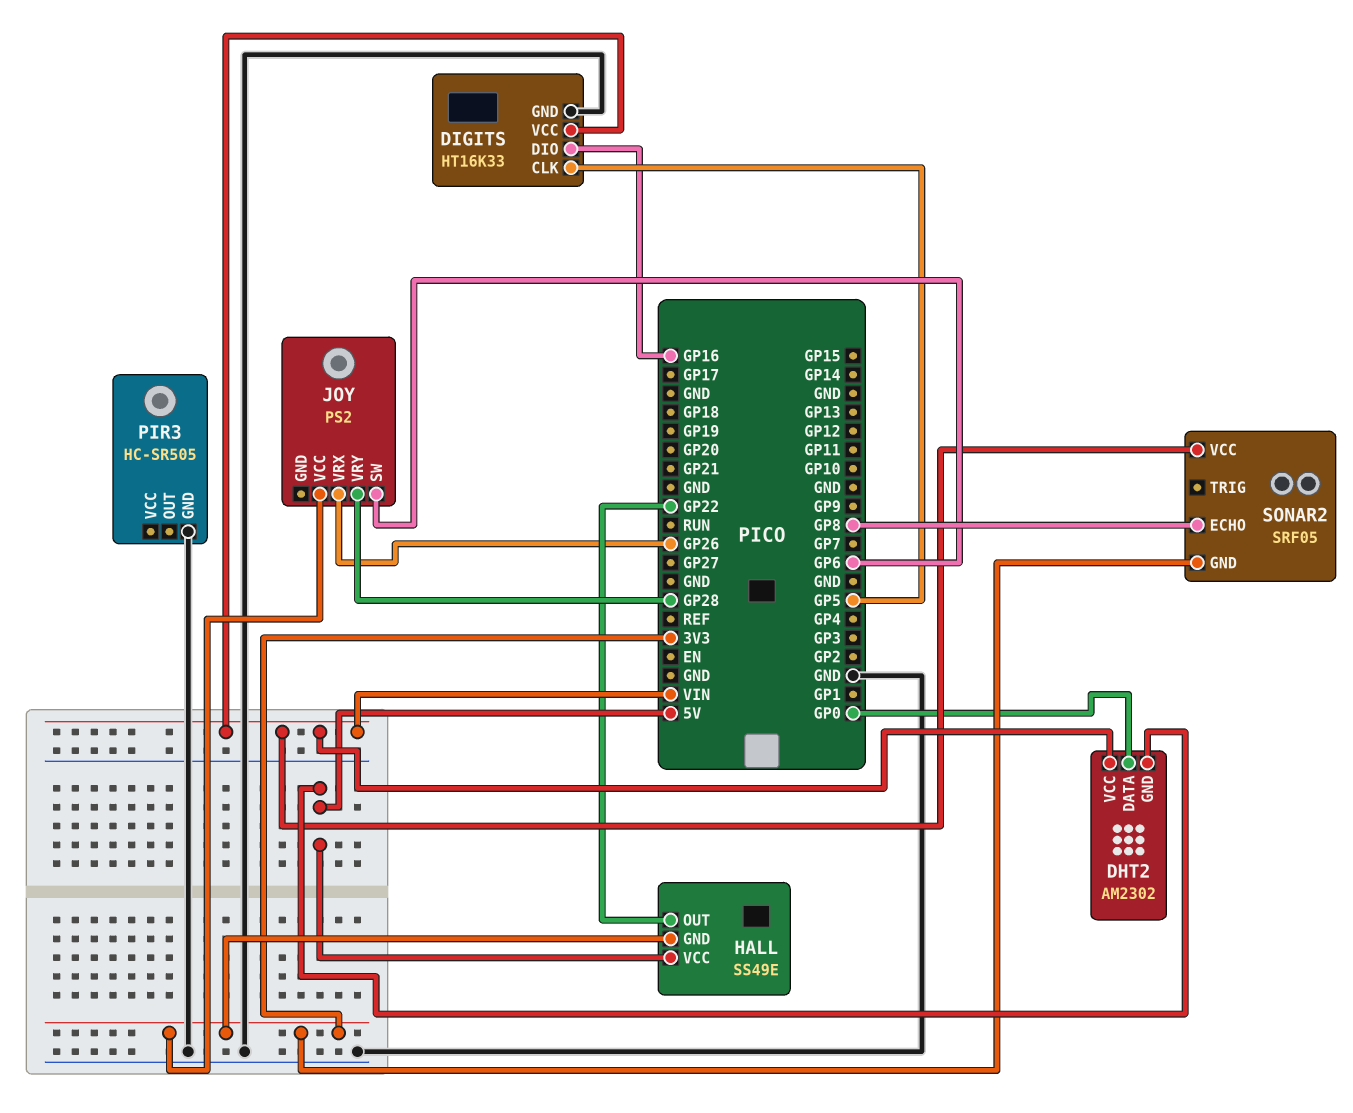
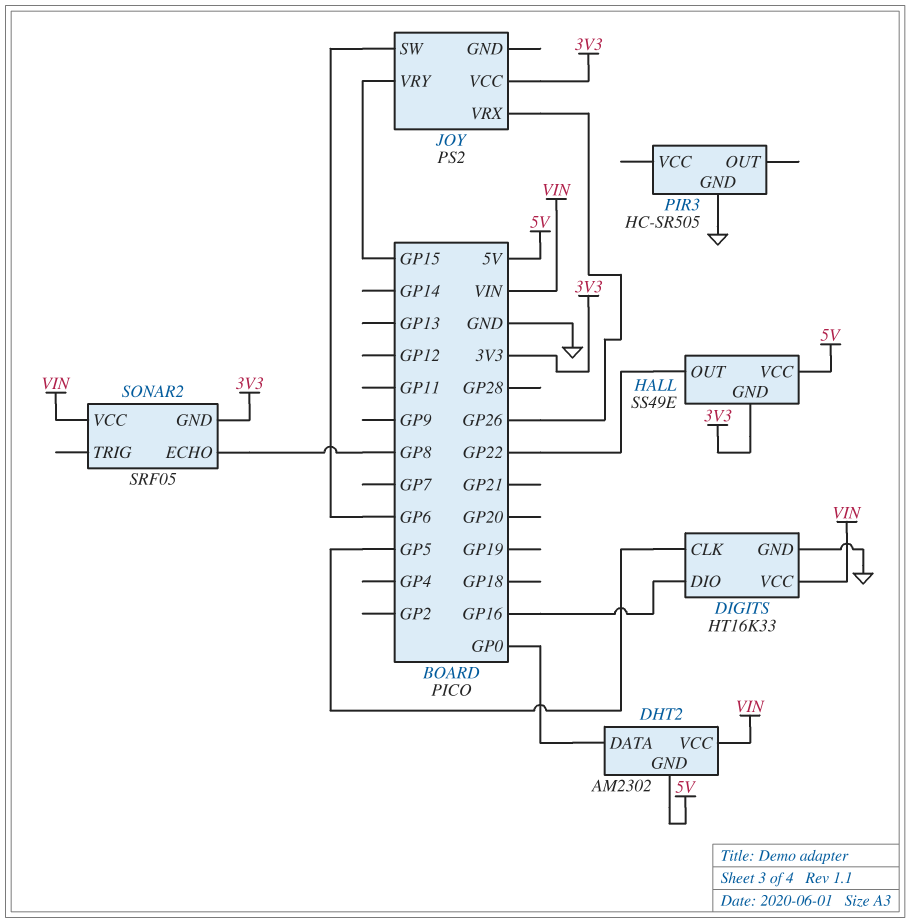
JOY pin VRY: GP28 -> GP15

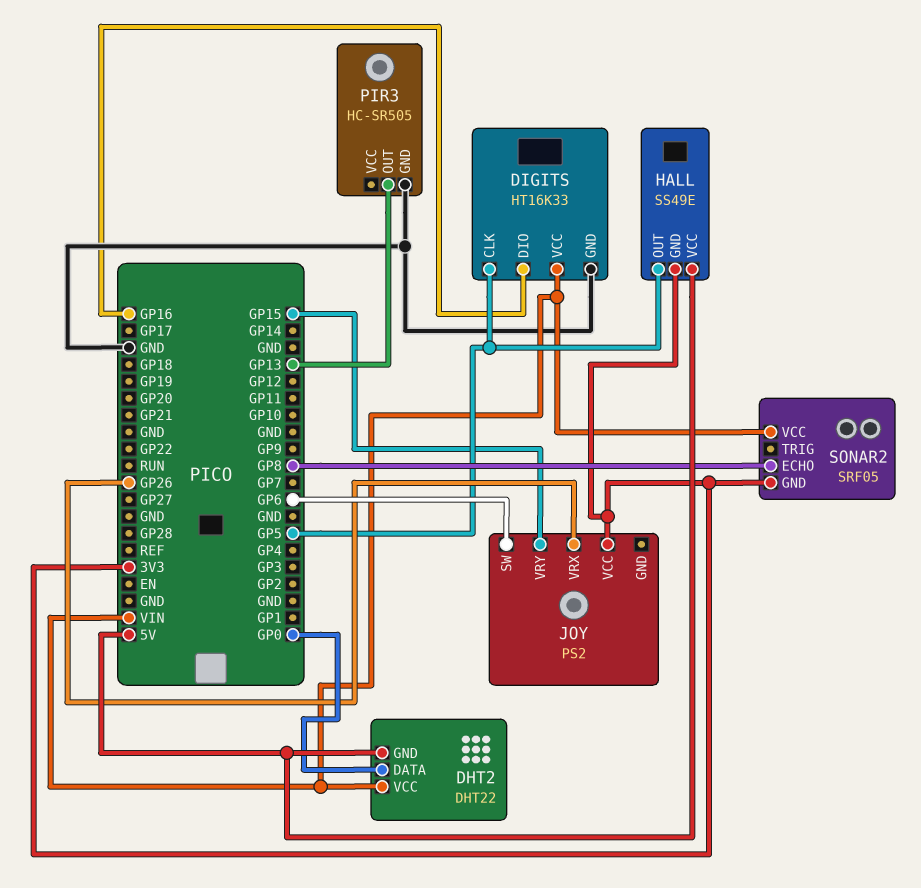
DHT2: AM2302 -> DHT22
HALL pin OUT: GP22 -> GP5
PIR3 pin OUT: none -> GP13

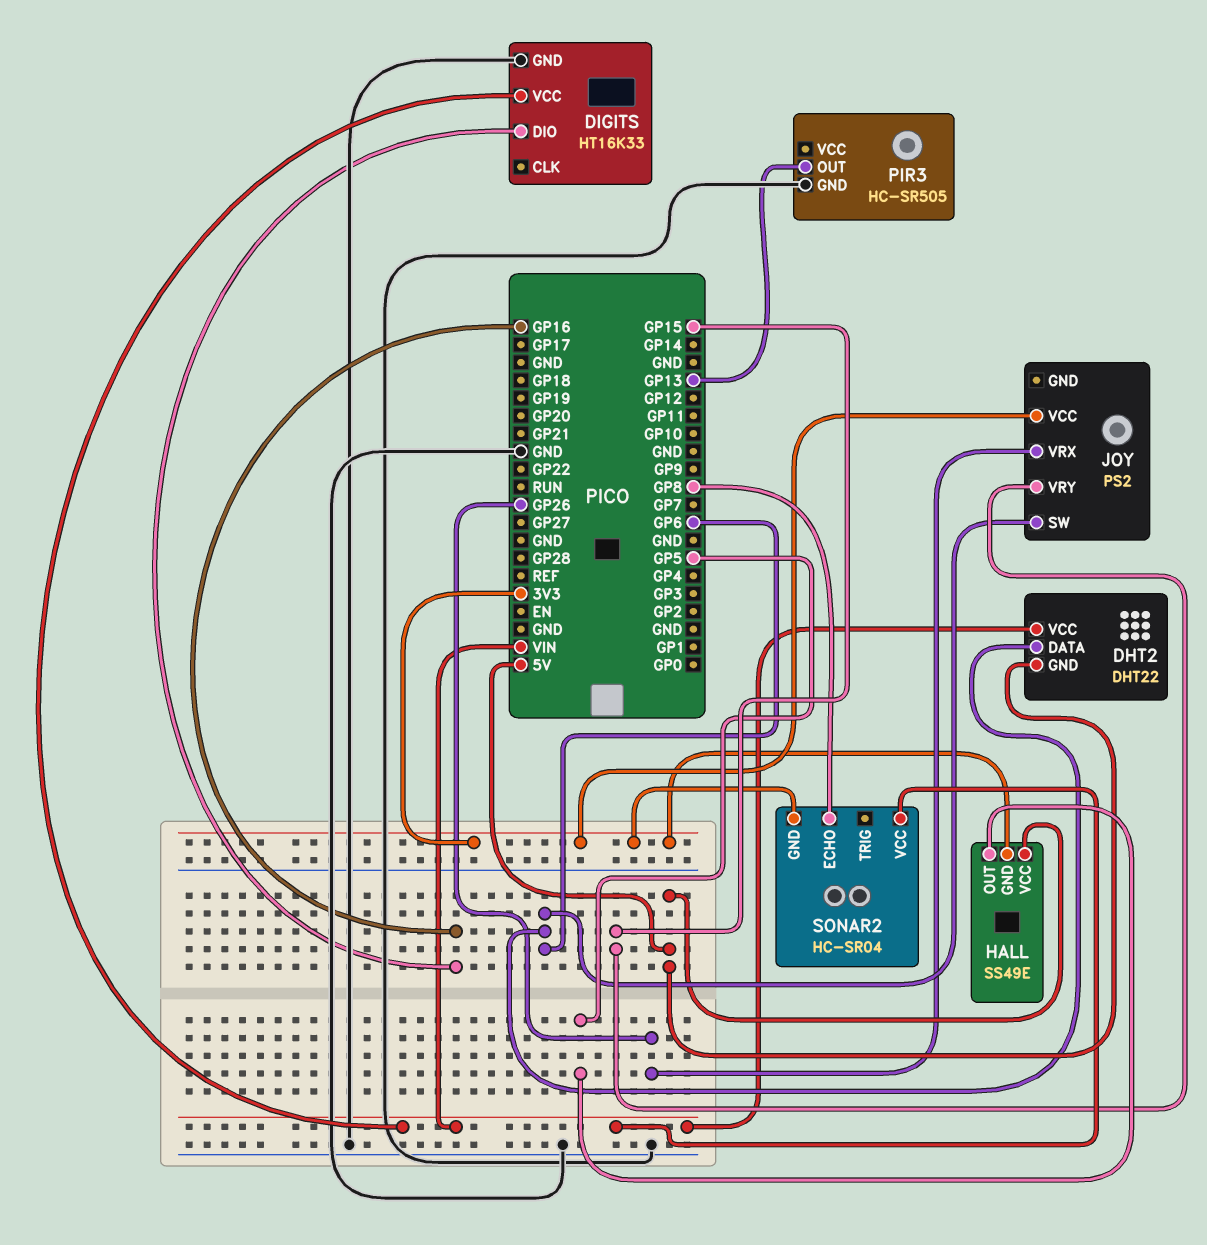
DHT2 pin DATA: GP0 -> GP6
DIGITS pin CLK: GP5 -> none
SONAR2: SRF05 -> HC-SR04

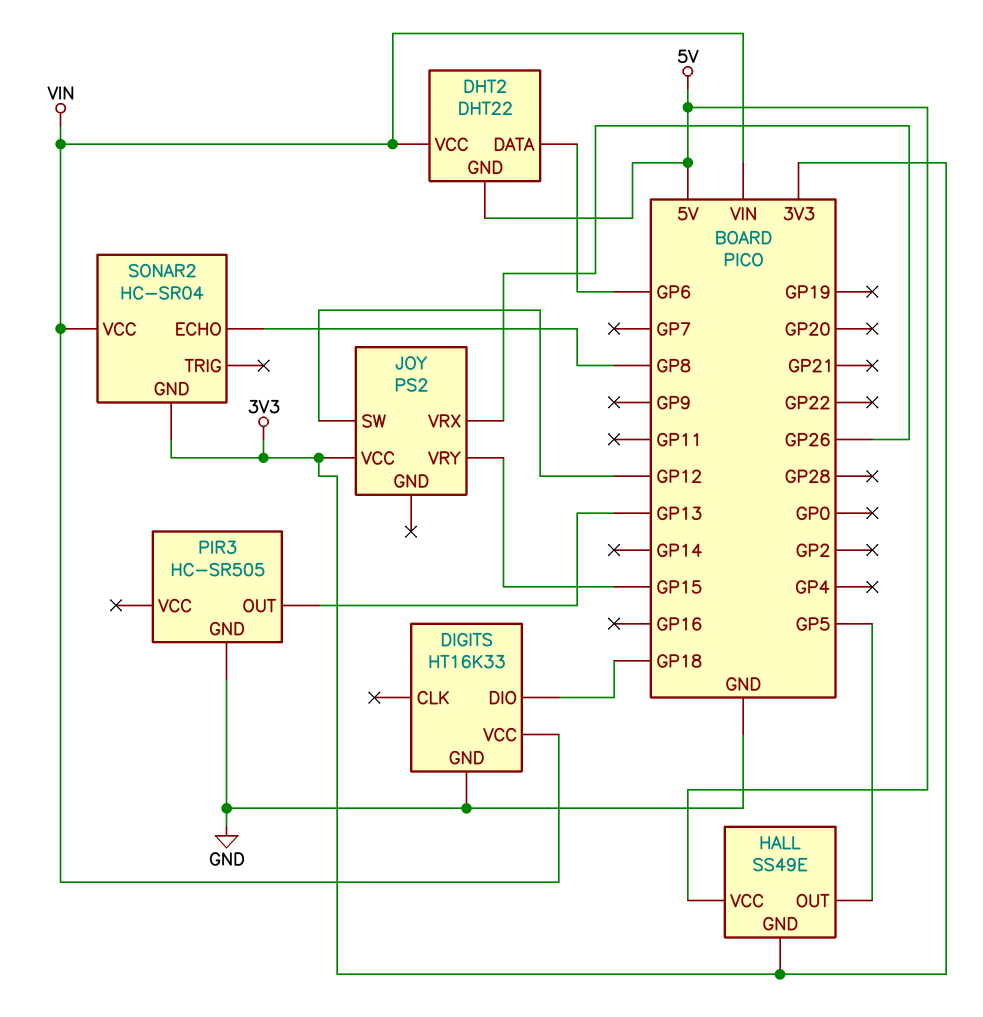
DIGITS pin DIO: GP16 -> GP18
JOY pin SW: GP6 -> GP12

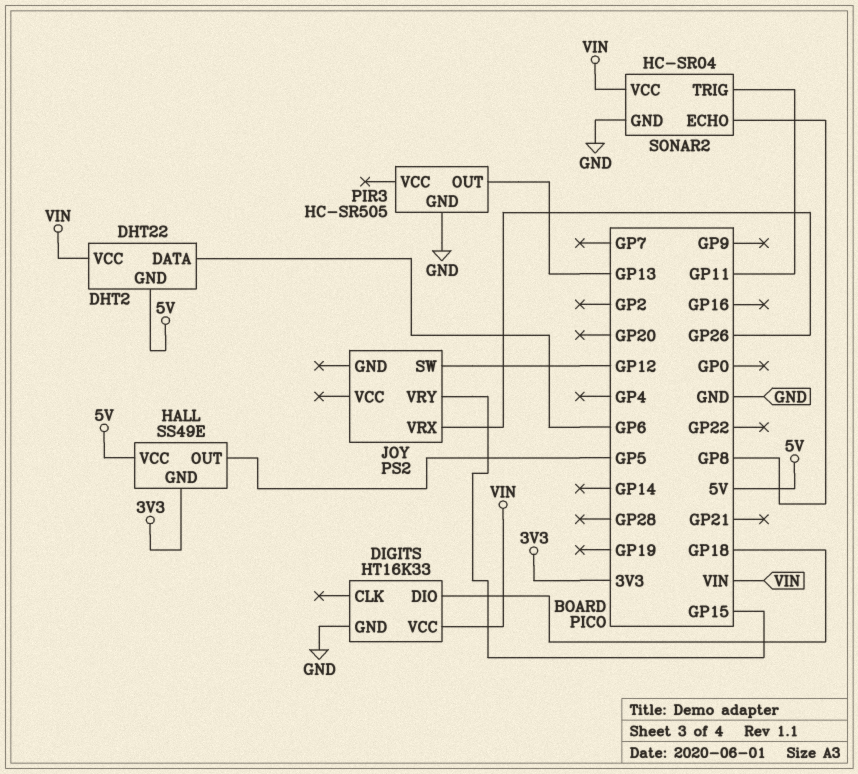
JOY pin VCC: 3V3 -> none
SONAR2 pin GND: 3V3 -> GND
SONAR2 pin TRIG: none -> GP11

